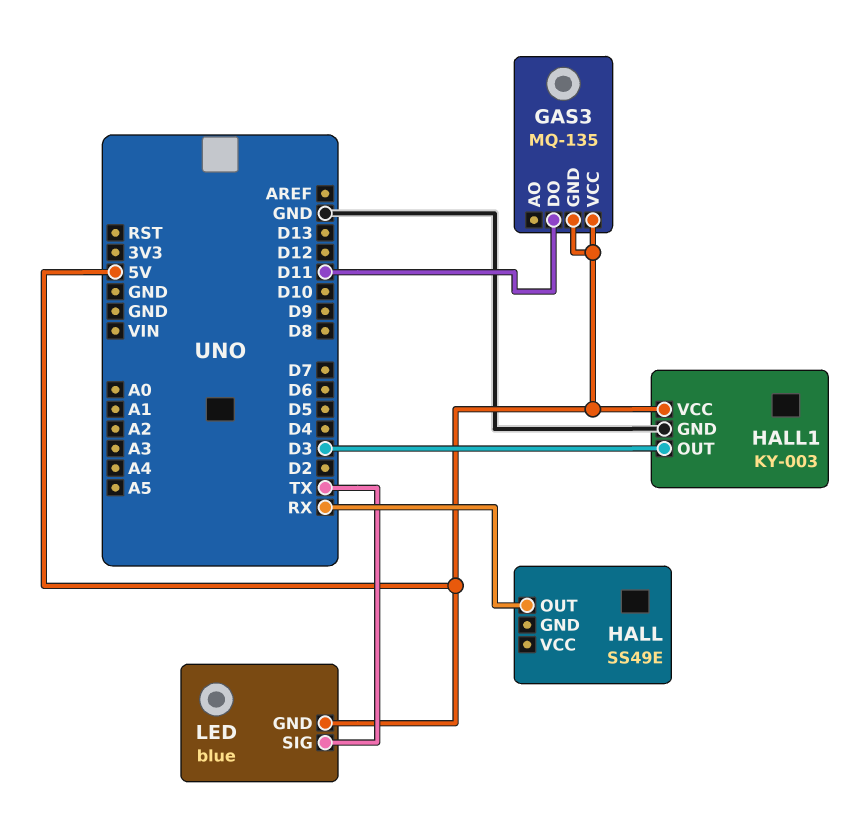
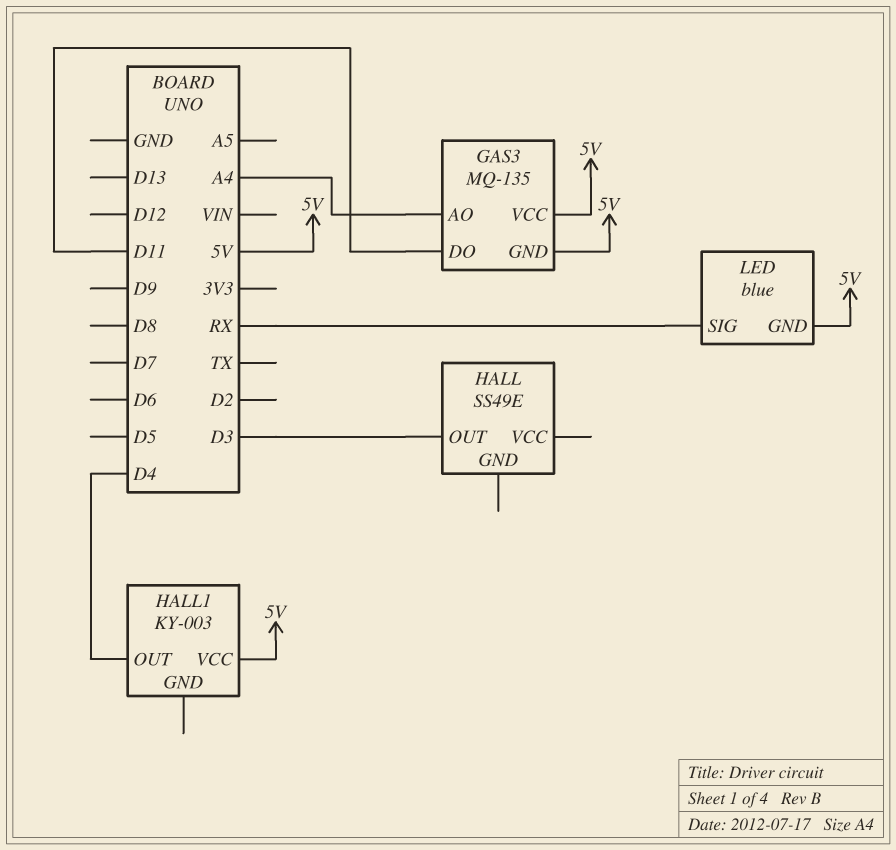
GAS3 pin AO: none -> A4
HALL pin OUT: RX -> D3
HALL1 pin GND: GND -> none
HALL1 pin OUT: D3 -> D4
LED pin SIG: TX -> RX

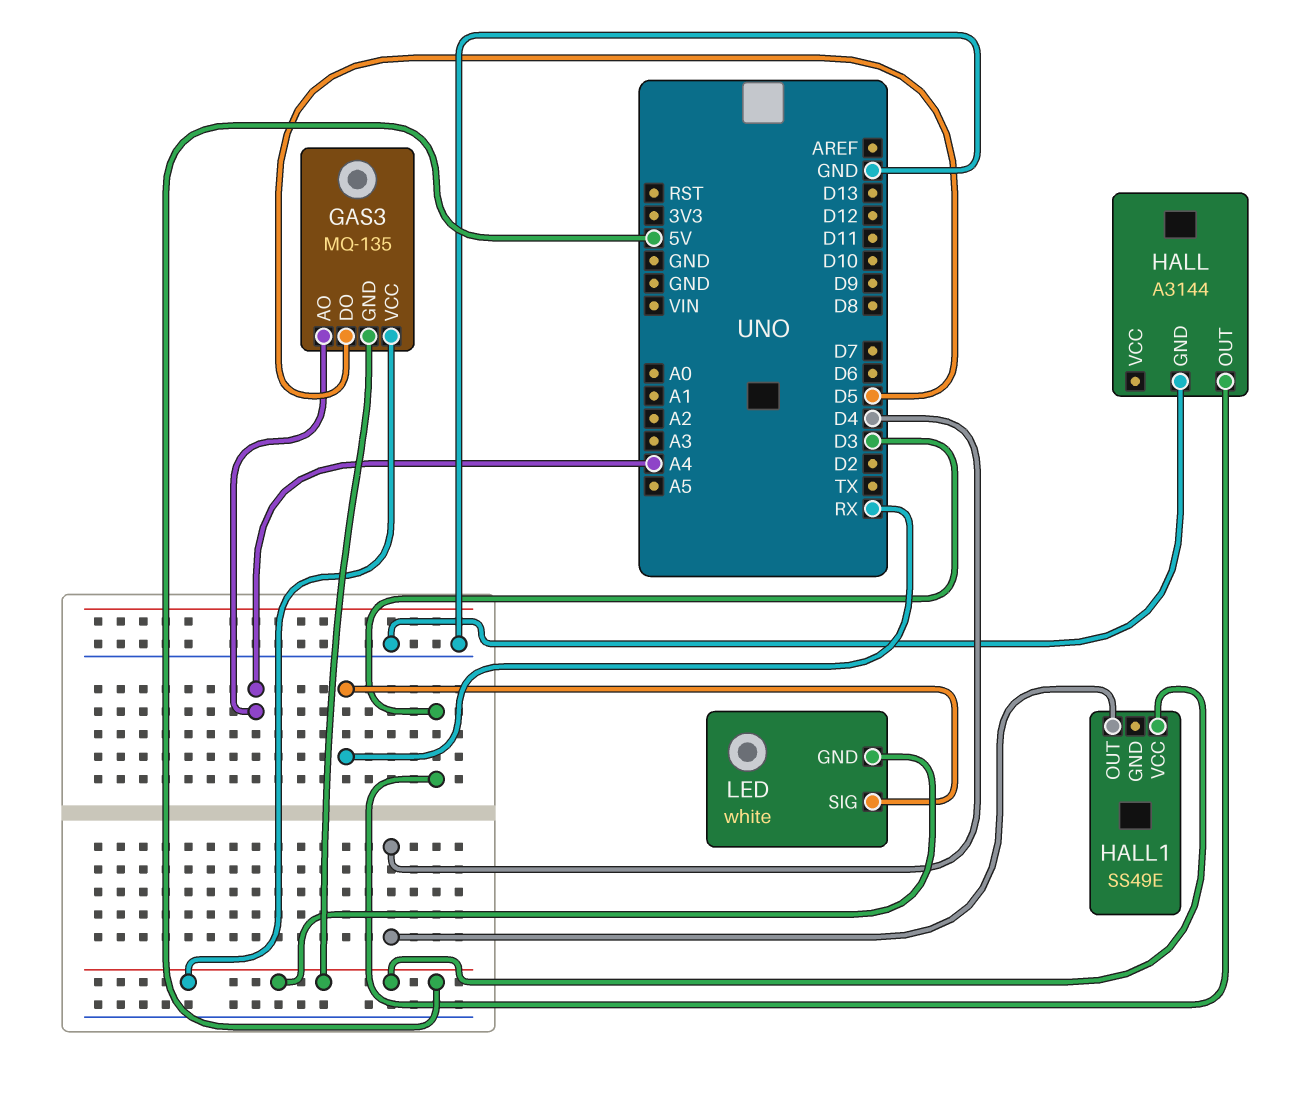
GAS3 pin DO: D11 -> D5
HALL: SS49E -> A3144
HALL pin GND: none -> GND
HALL1: KY-003 -> SS49E
LED: blue -> white

